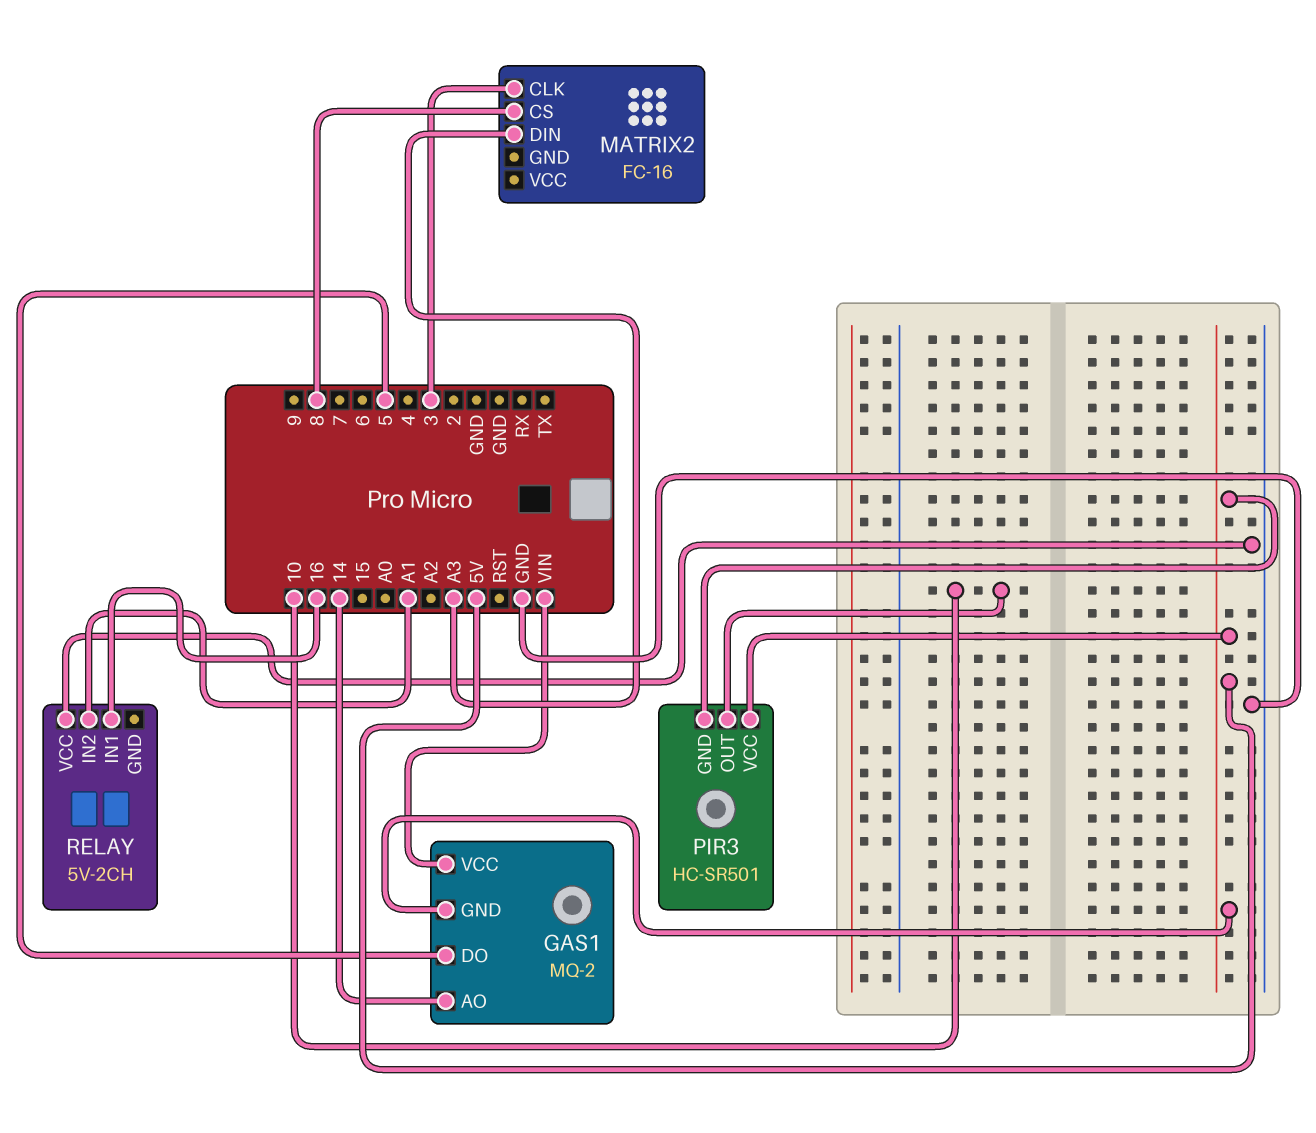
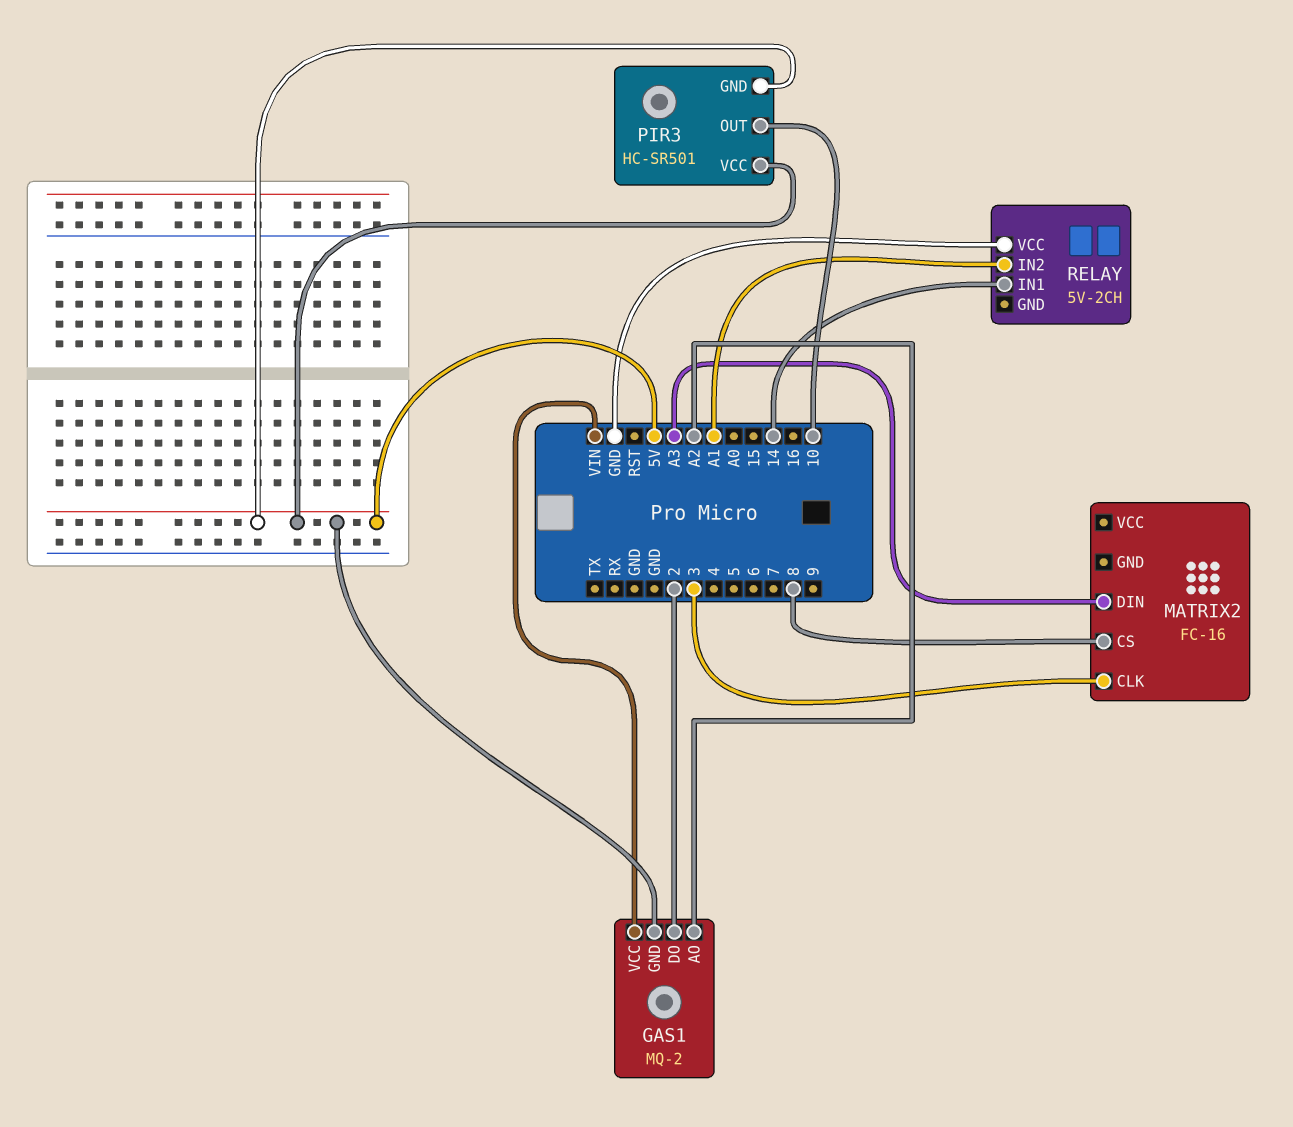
GAS1 pin AO: 14 -> A2
GAS1 pin DO: 5 -> 2
RELAY pin IN1: 16 -> 14

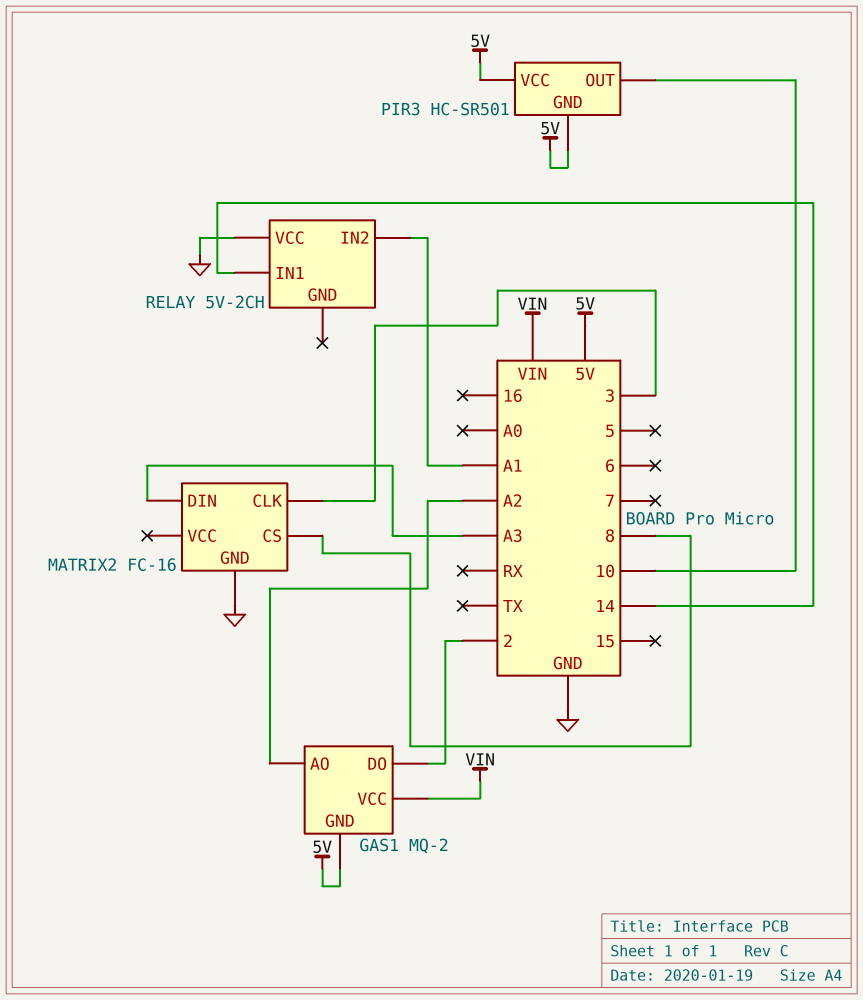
MATRIX2 pin GND: none -> GND

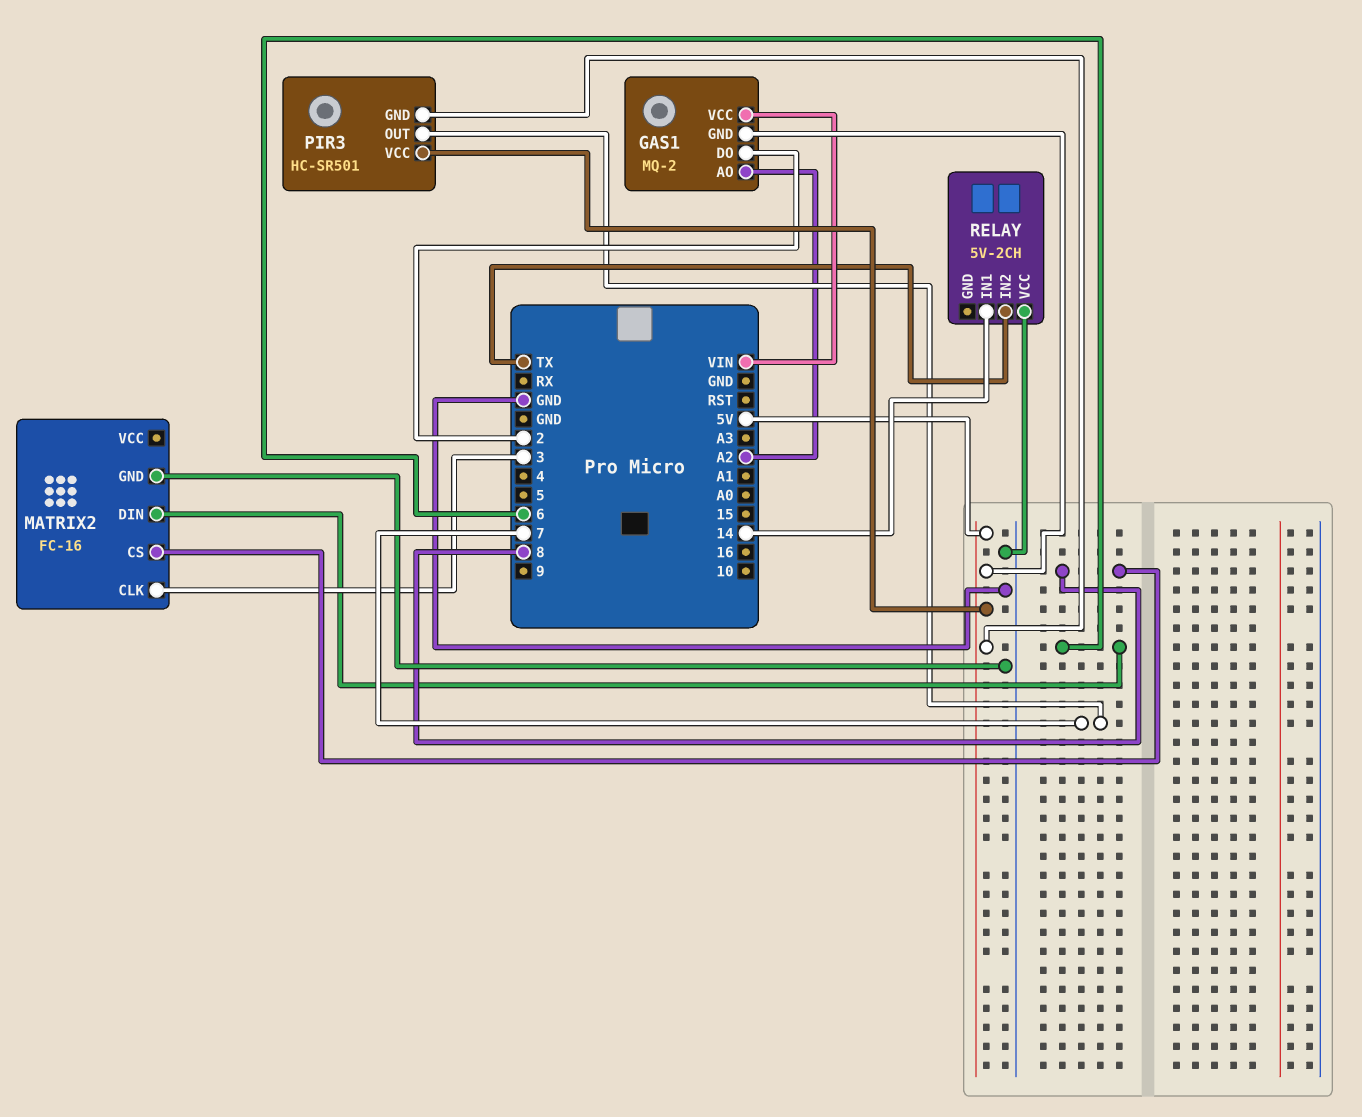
MATRIX2 pin DIN: A3 -> 6
PIR3 pin OUT: 10 -> 7
RELAY pin IN2: A1 -> TX

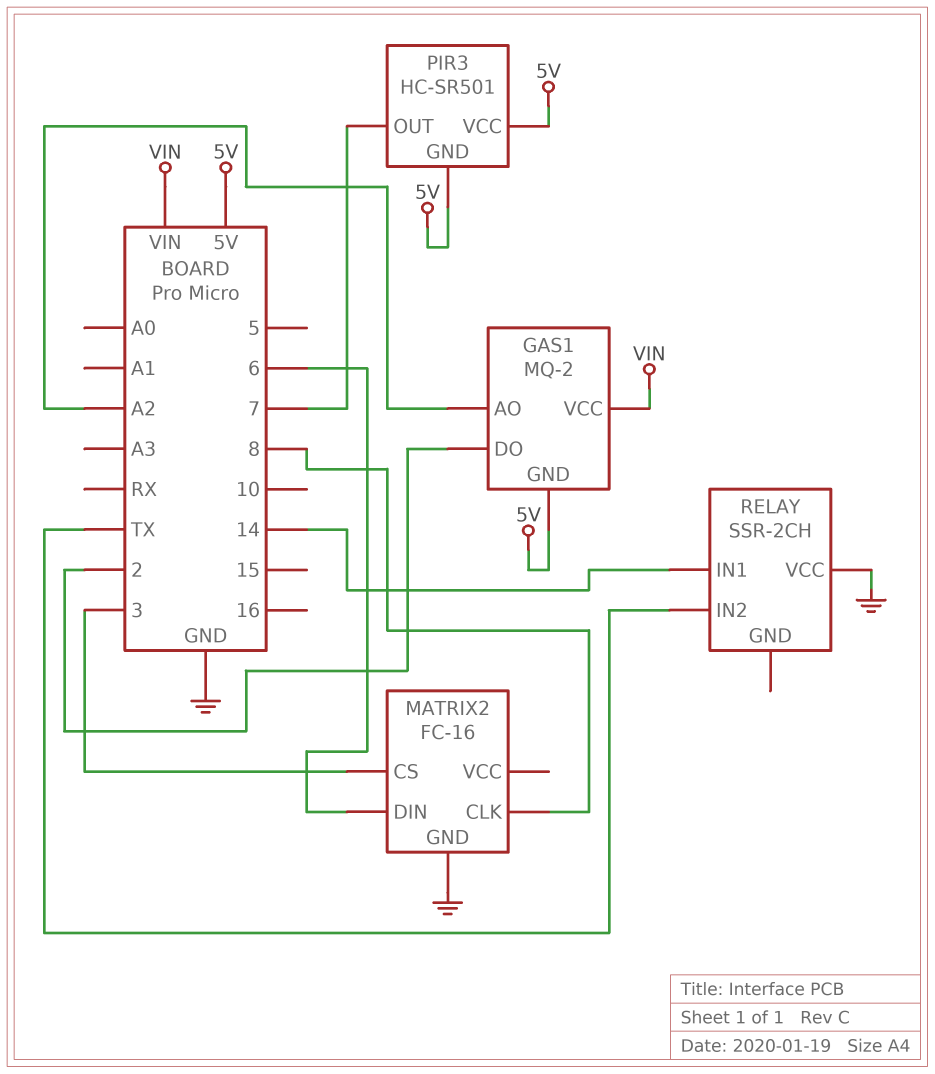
MATRIX2 pin CLK: 3 -> 8
MATRIX2 pin CS: 8 -> 3
RELAY: 5V-2CH -> SSR-2CH

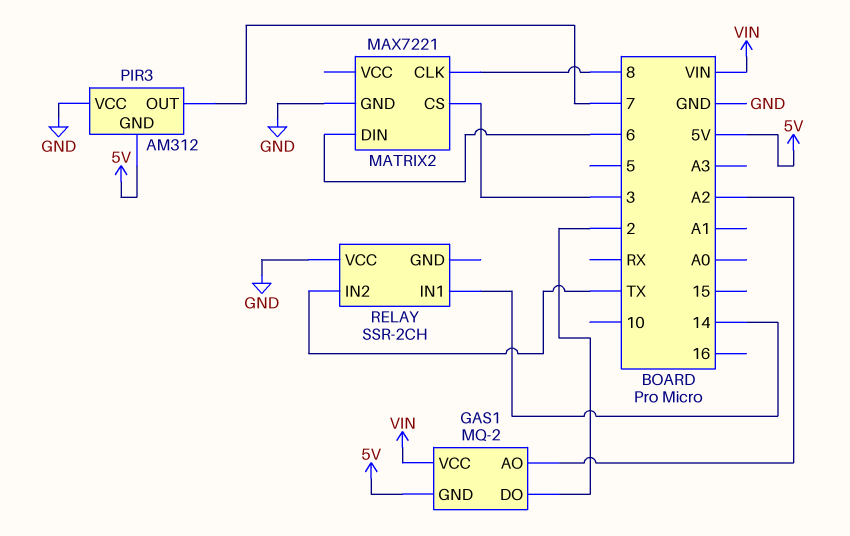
MATRIX2: FC-16 -> MAX7221
PIR3: HC-SR501 -> AM312
PIR3 pin VCC: 5V -> GND

